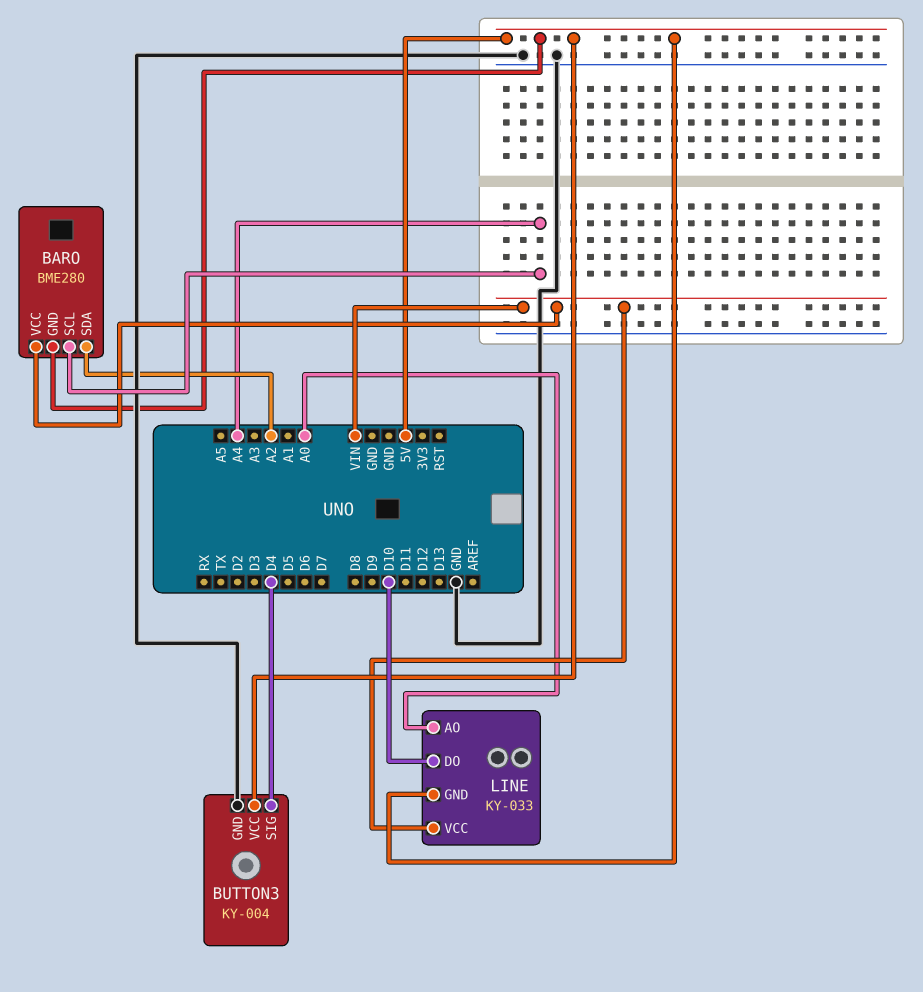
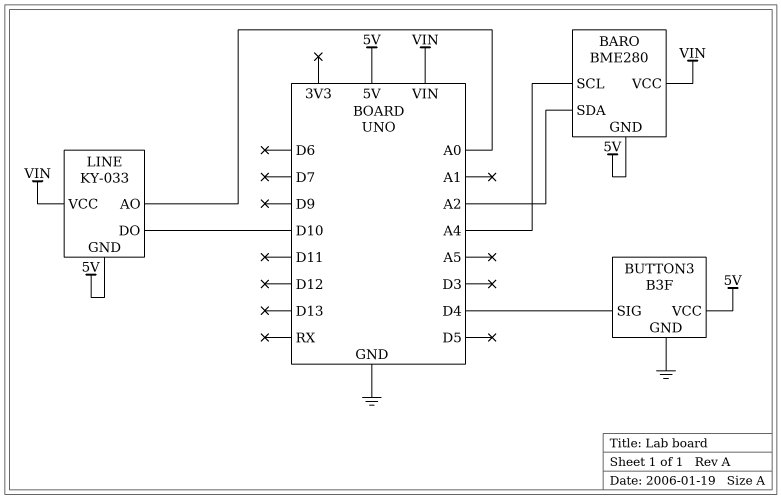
BUTTON3: KY-004 -> B3F

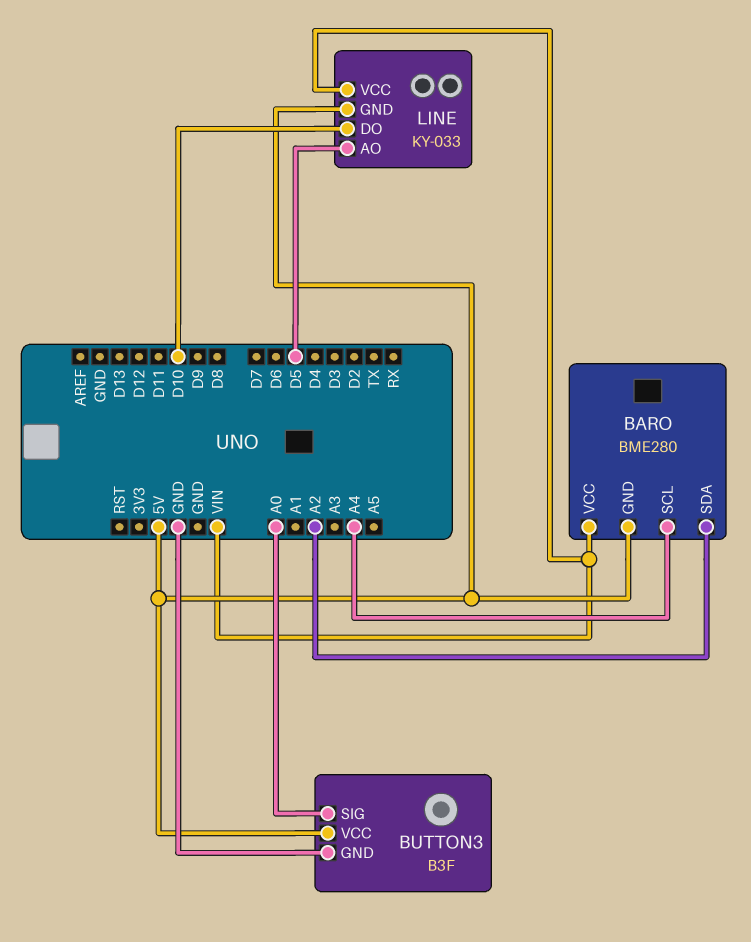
BUTTON3 pin SIG: D4 -> A0
LINE pin AO: A0 -> D5

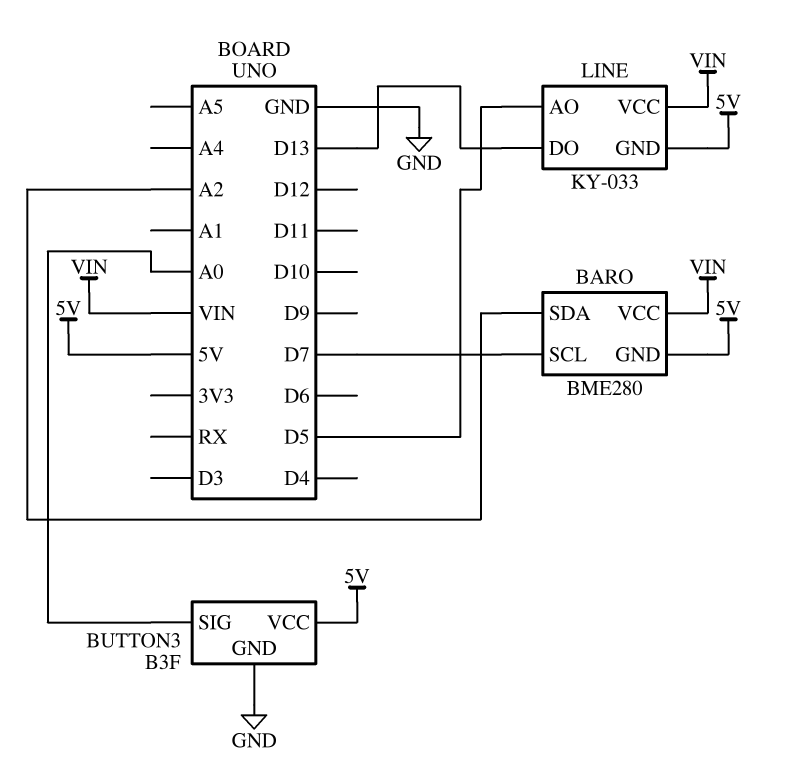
BARO pin SCL: A4 -> D7
LINE pin DO: D10 -> D13

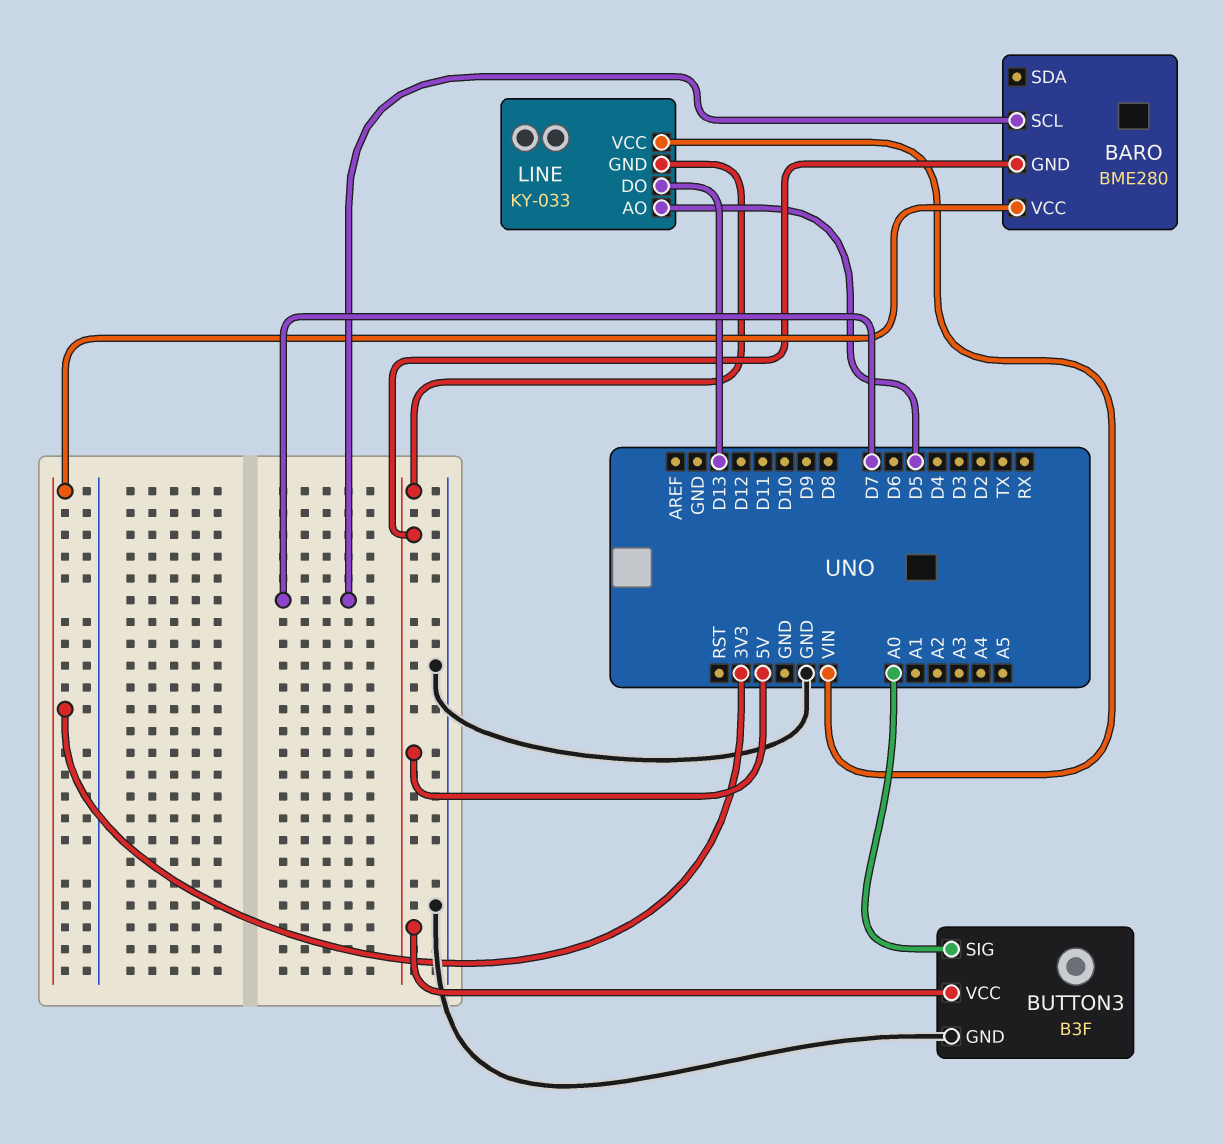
BARO pin SDA: A2 -> none
BARO pin VCC: VIN -> 3V3

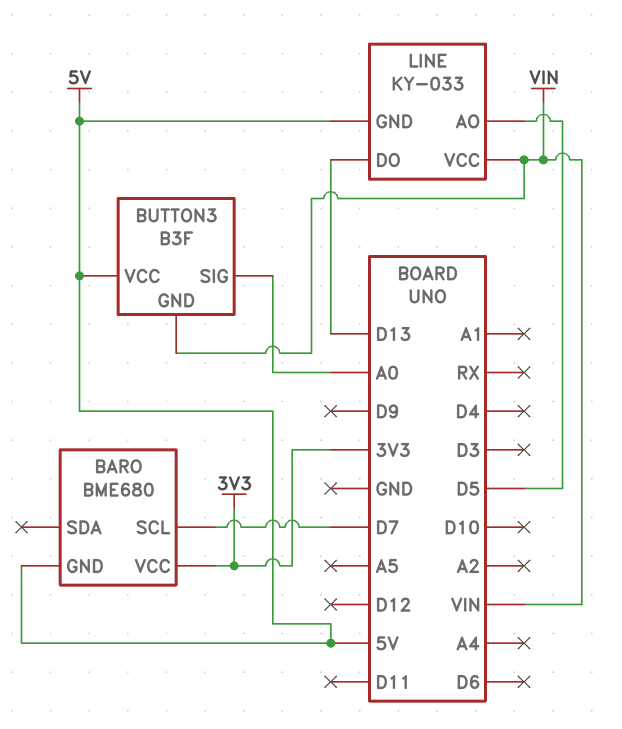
BARO: BME280 -> BME680
BUTTON3 pin GND: GND -> VIN

